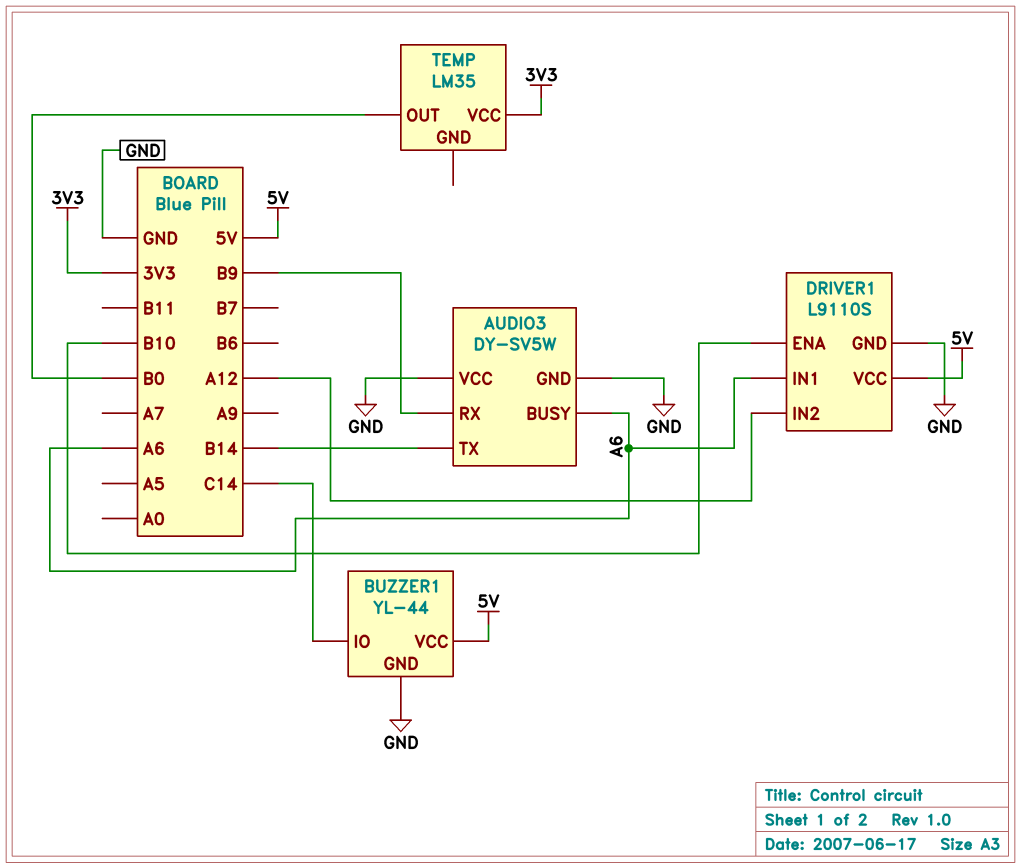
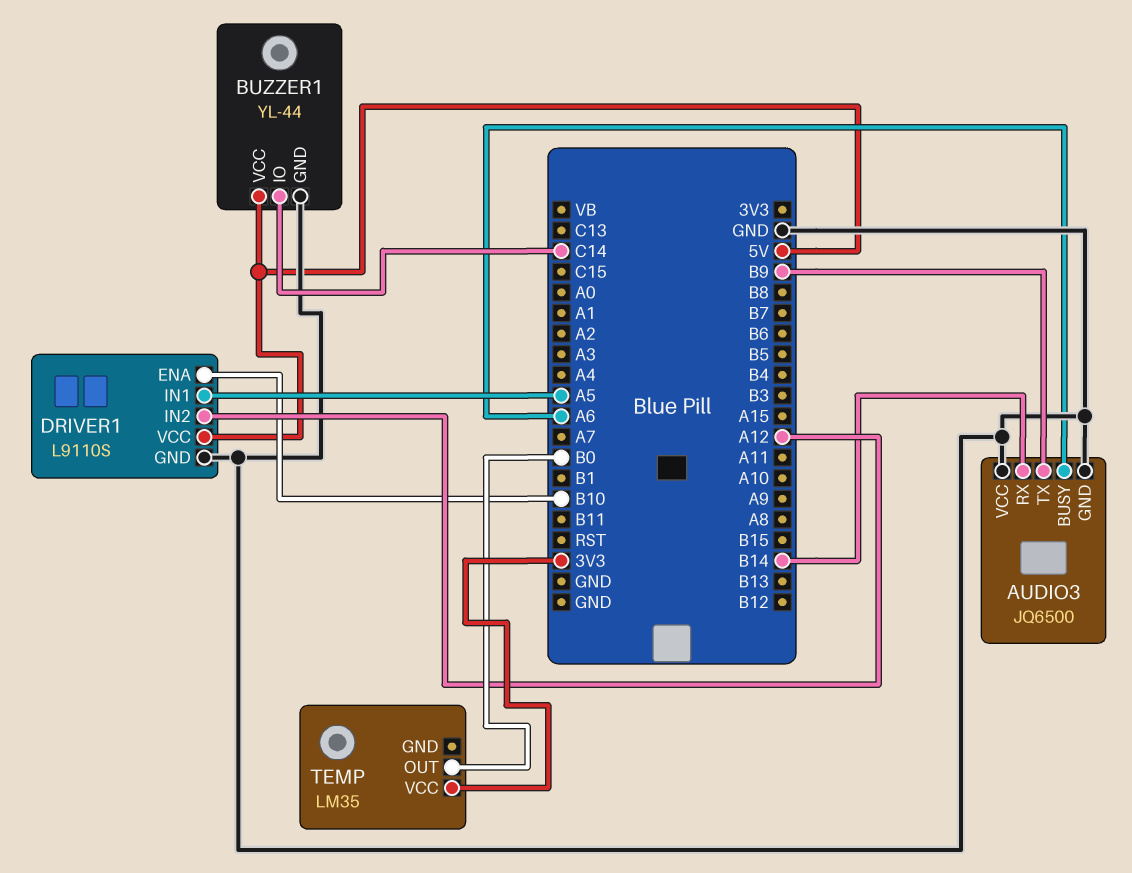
AUDIO3: DY-SV5W -> JQ6500
AUDIO3 pin RX: B9 -> B14
AUDIO3 pin TX: B14 -> B9
DRIVER1 pin IN1: A6 -> A5

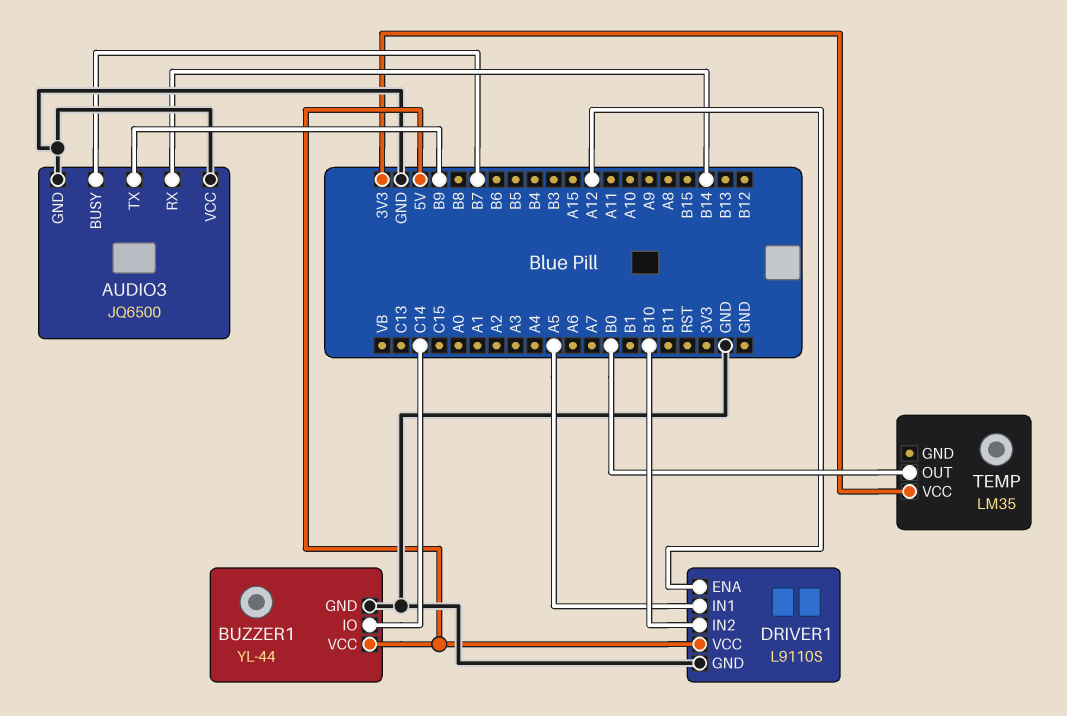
AUDIO3 pin BUSY: A6 -> B7
DRIVER1 pin ENA: B10 -> A12
DRIVER1 pin IN2: A12 -> B10

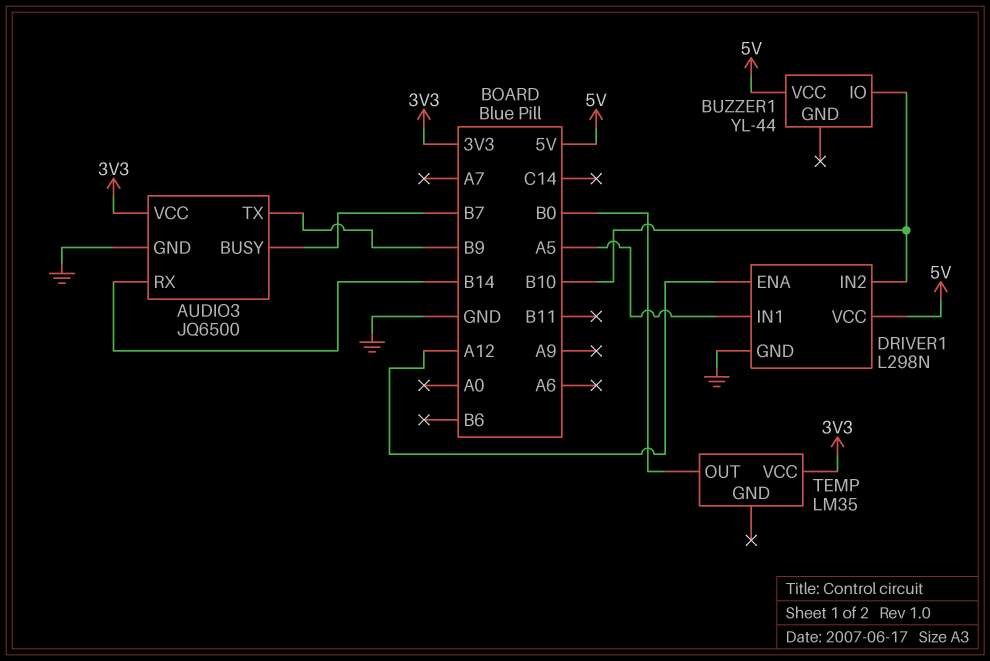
AUDIO3 pin VCC: GND -> 3V3
BUZZER1 pin GND: GND -> none
BUZZER1 pin IO: C14 -> B10
DRIVER1: L9110S -> L298N

